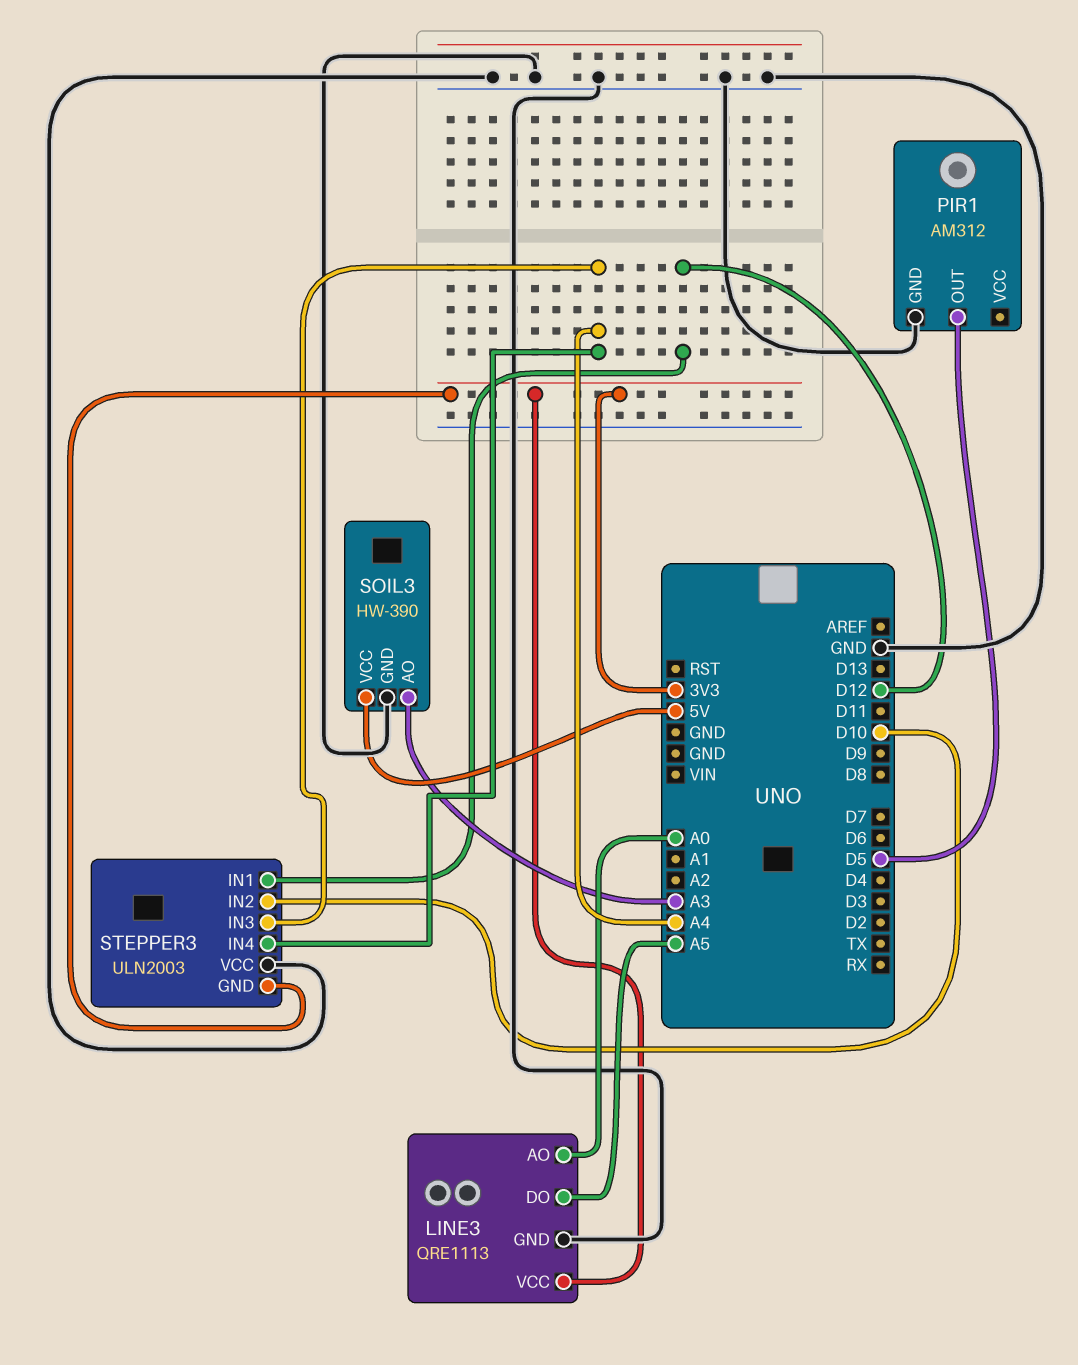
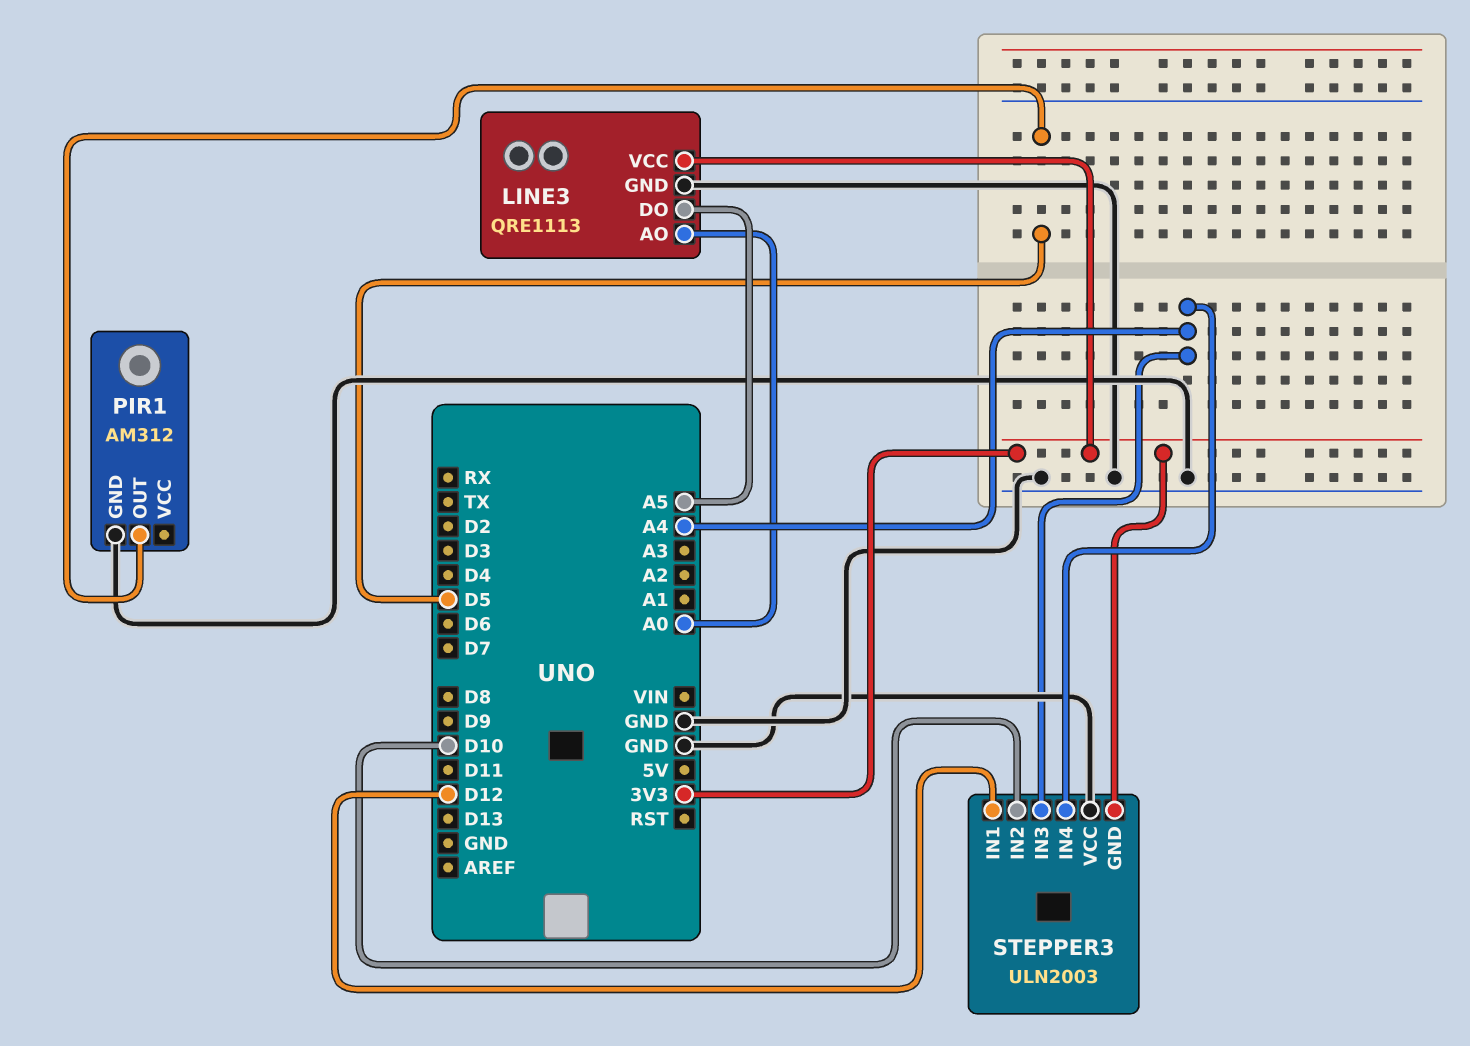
SOIL3: HW-390 -> none
SOIL3 pin AO: A3 -> none
SOIL3 pin GND: GND -> none
SOIL3 pin VCC: 5V -> none

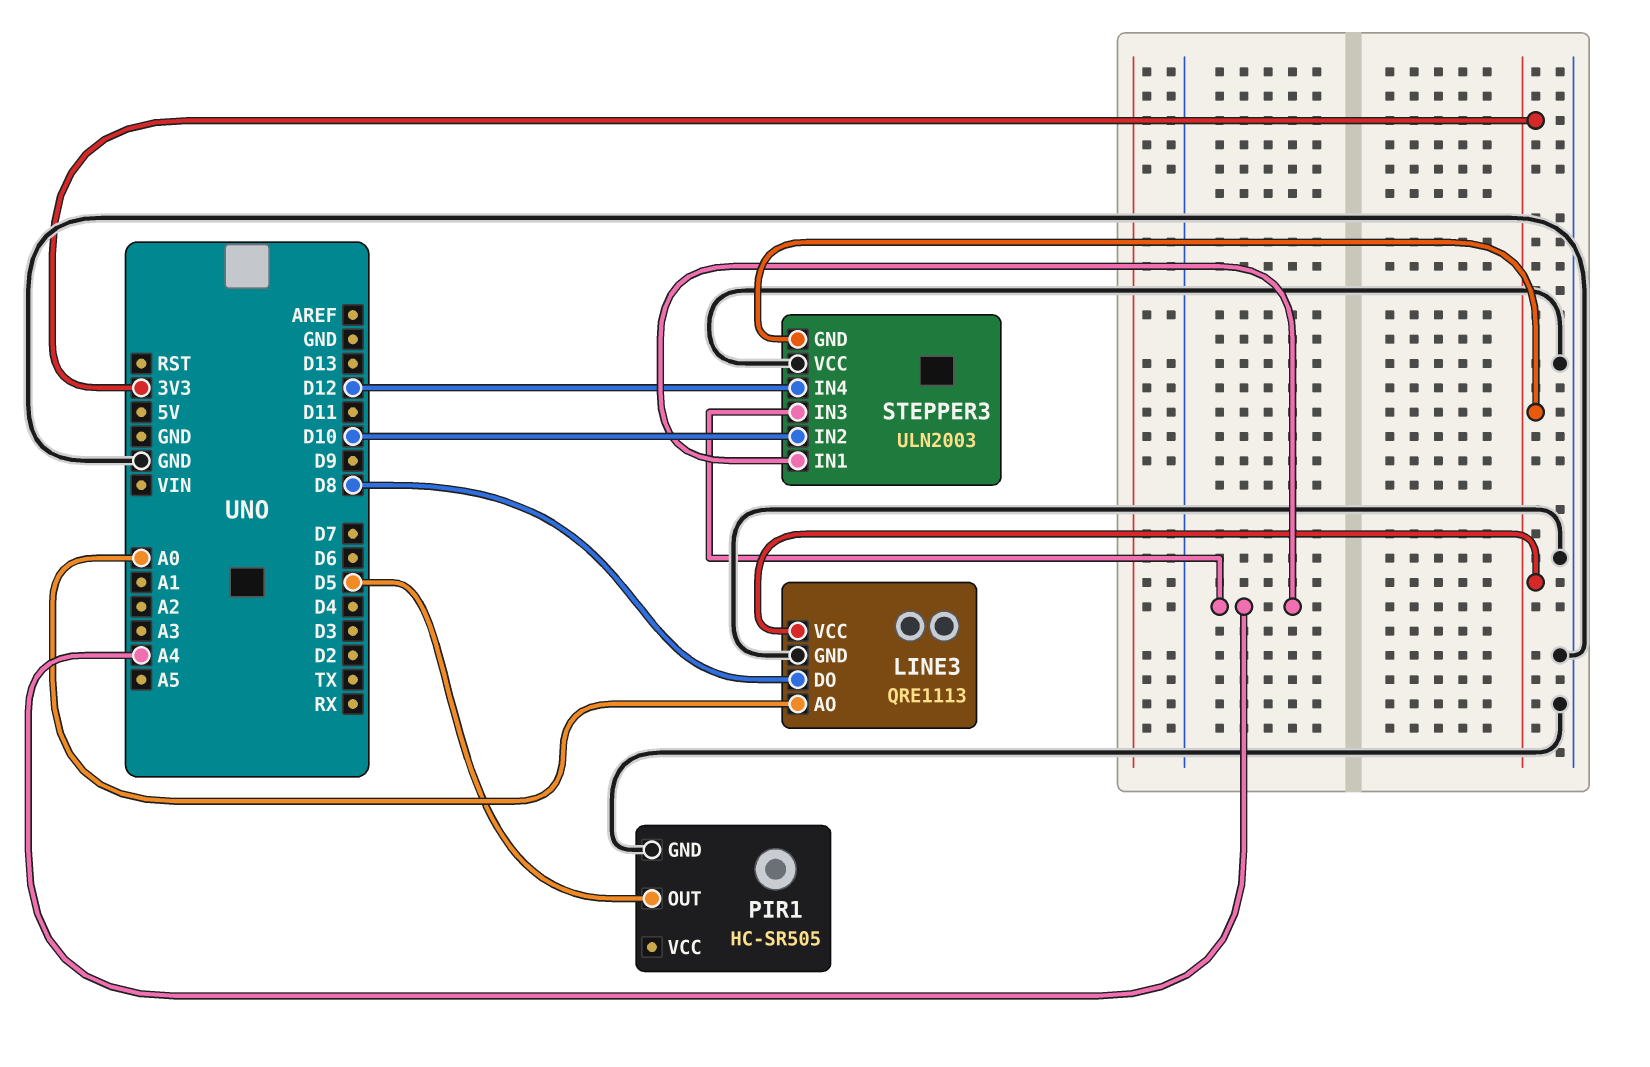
LINE3 pin DO: A5 -> D8
PIR1: AM312 -> HC-SR505
STEPPER3 pin IN1: D12 -> A4
STEPPER3 pin IN4: A4 -> D12

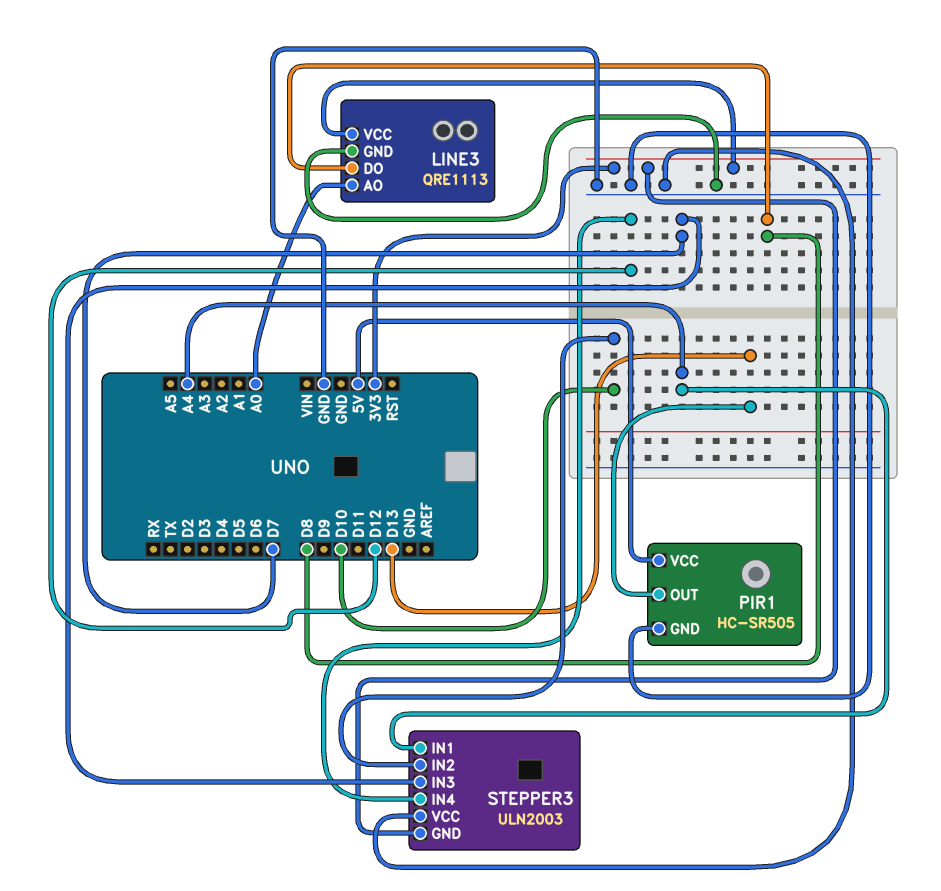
PIR1 pin OUT: D5 -> D13
PIR1 pin VCC: none -> 5V
STEPPER3 pin IN3: A4 -> D7

